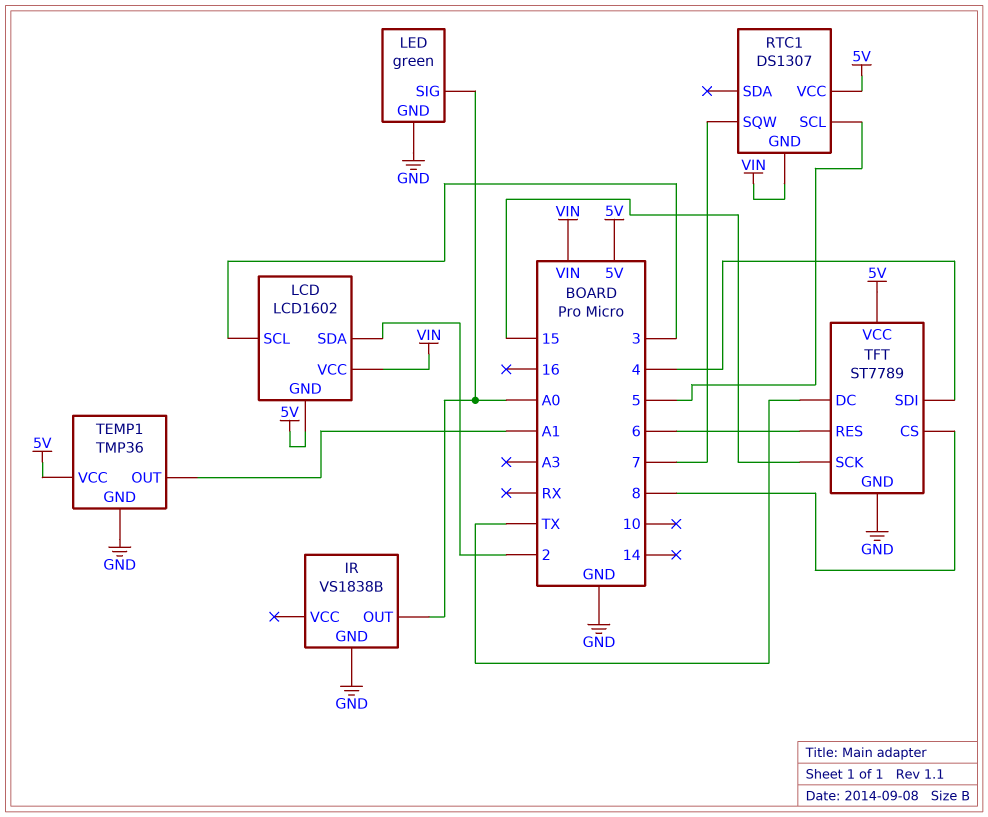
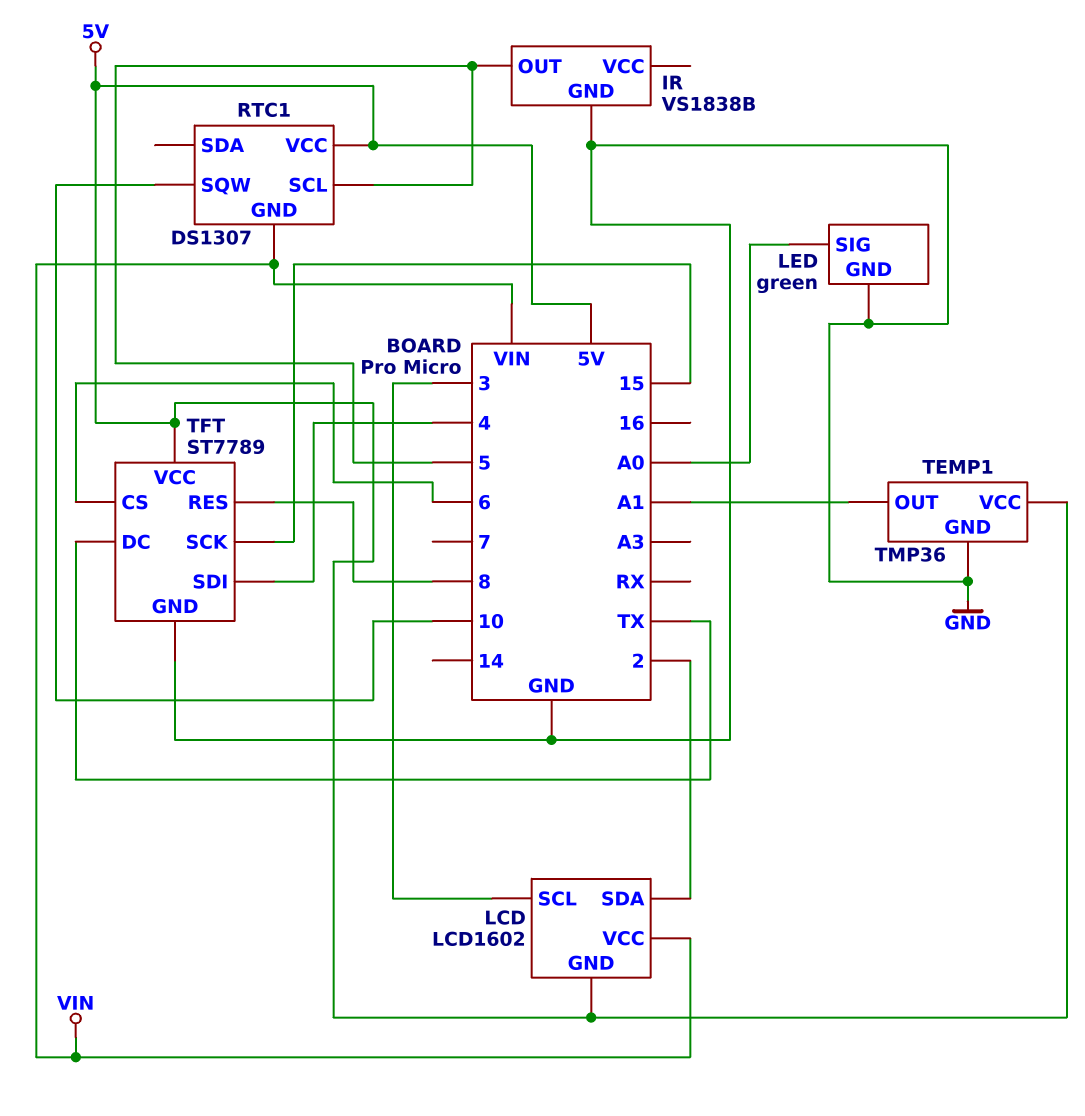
IR pin OUT: A0 -> 5
RTC1 pin SQW: 7 -> 10
TFT pin CS: 8 -> 6
TFT pin RES: 6 -> 8

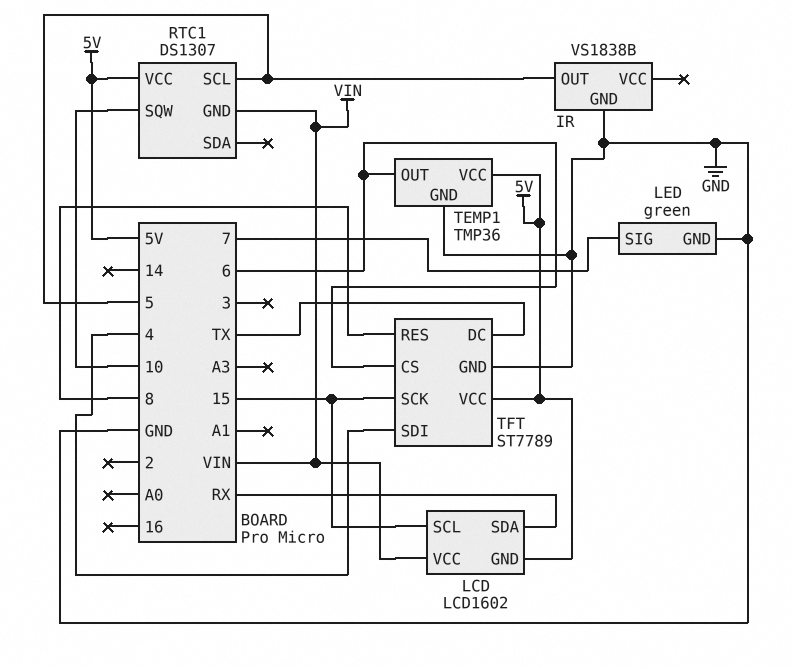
LCD pin SCL: 3 -> 15
LCD pin SDA: 2 -> RX
LED pin SIG: A0 -> 7
TEMP1 pin OUT: A1 -> 6

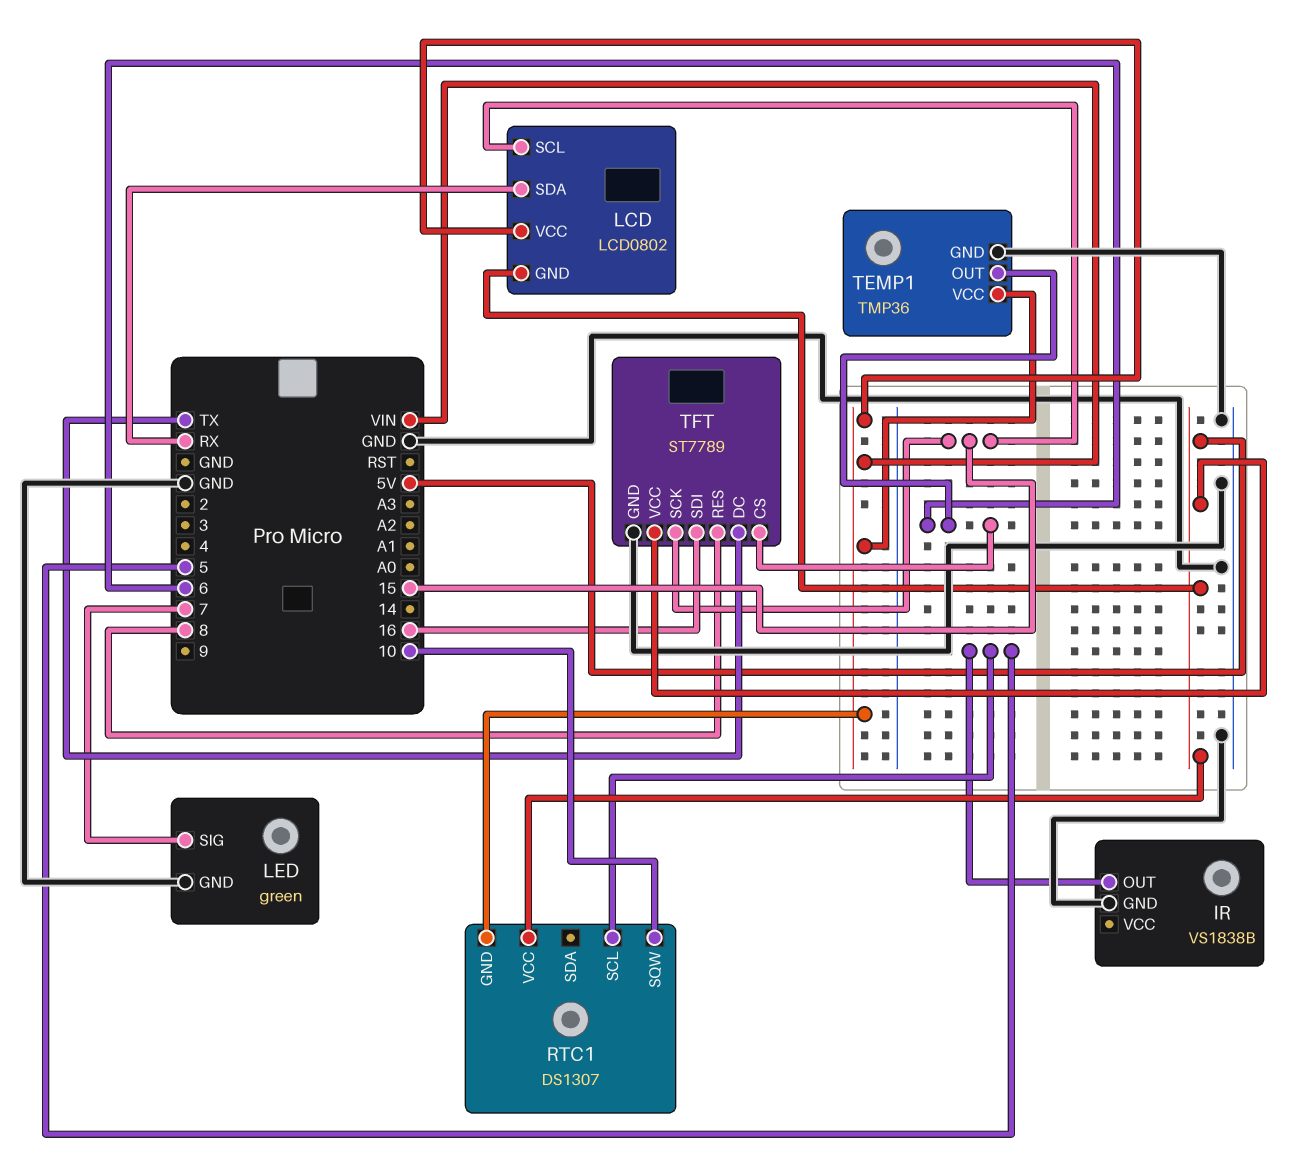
LCD: LCD1602 -> LCD0802
TEMP1 pin VCC: 5V -> VIN
TFT pin SDI: 4 -> 16

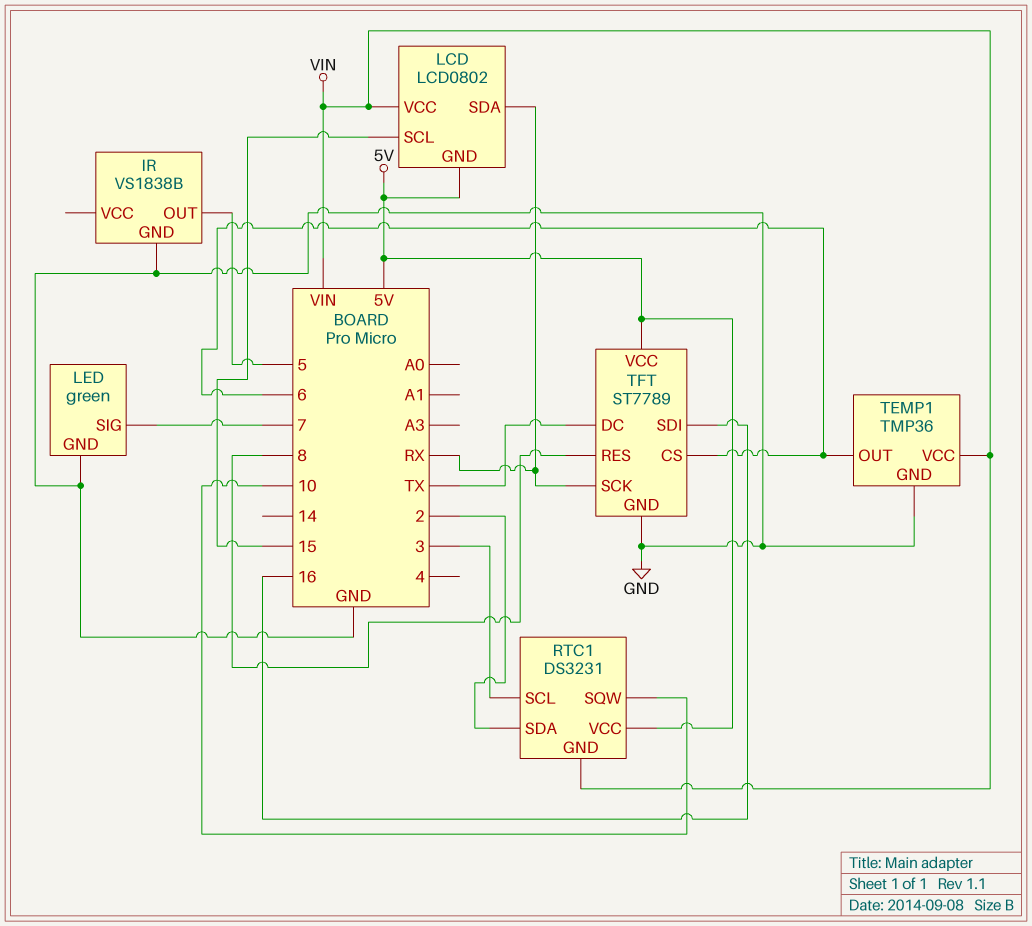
RTC1: DS1307 -> DS3231
RTC1 pin SCL: 5 -> 3
RTC1 pin SDA: none -> 2
TFT pin SCK: 15 -> RX

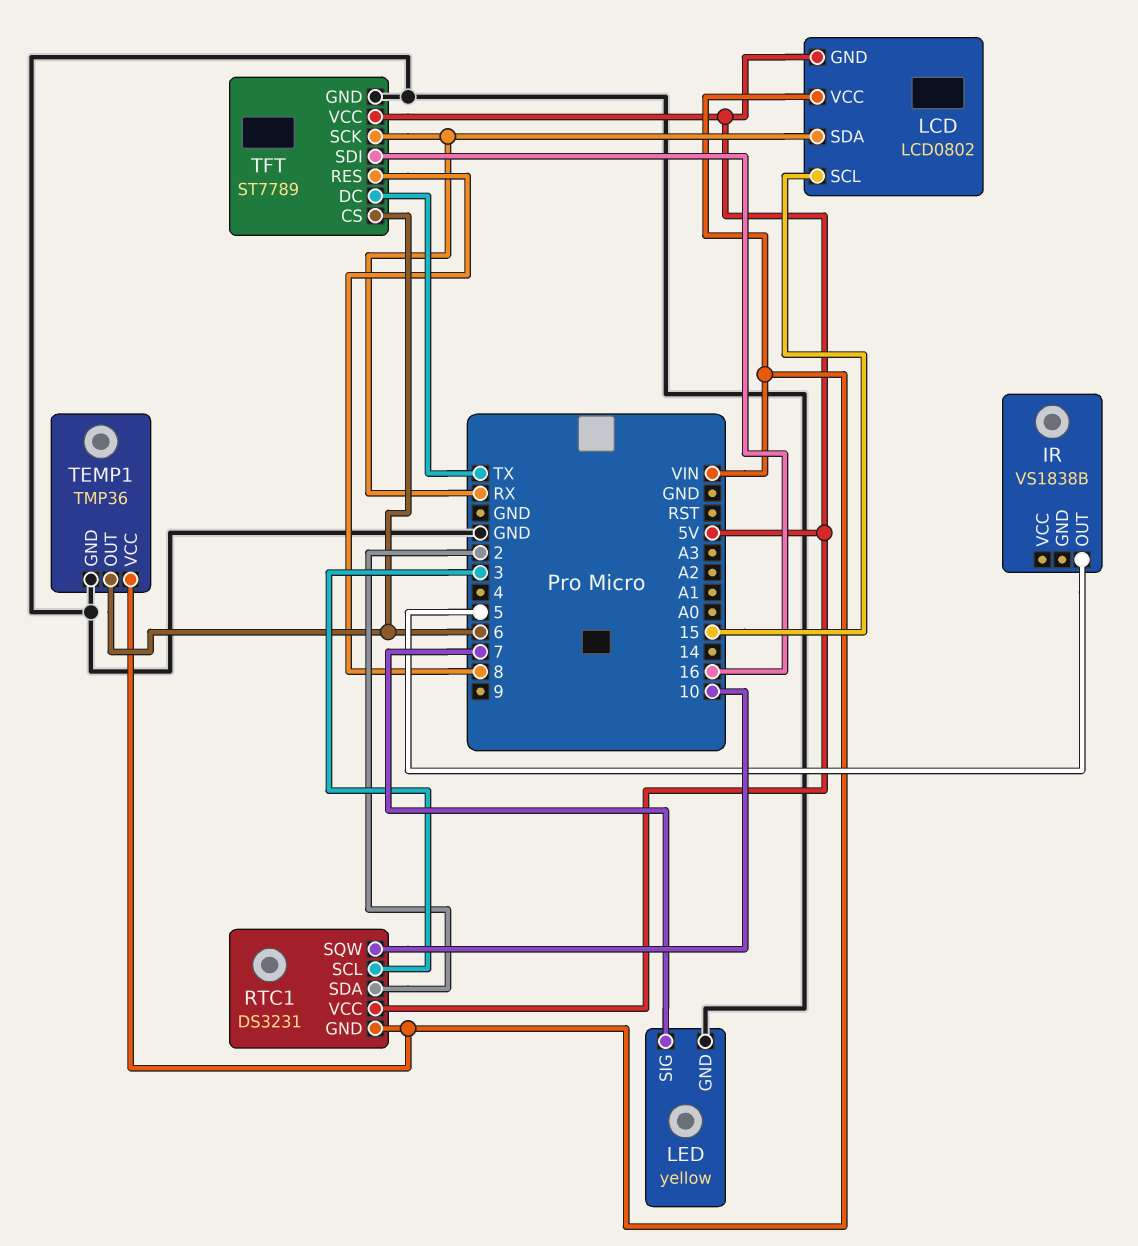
IR pin GND: GND -> none
LED: green -> yellow

